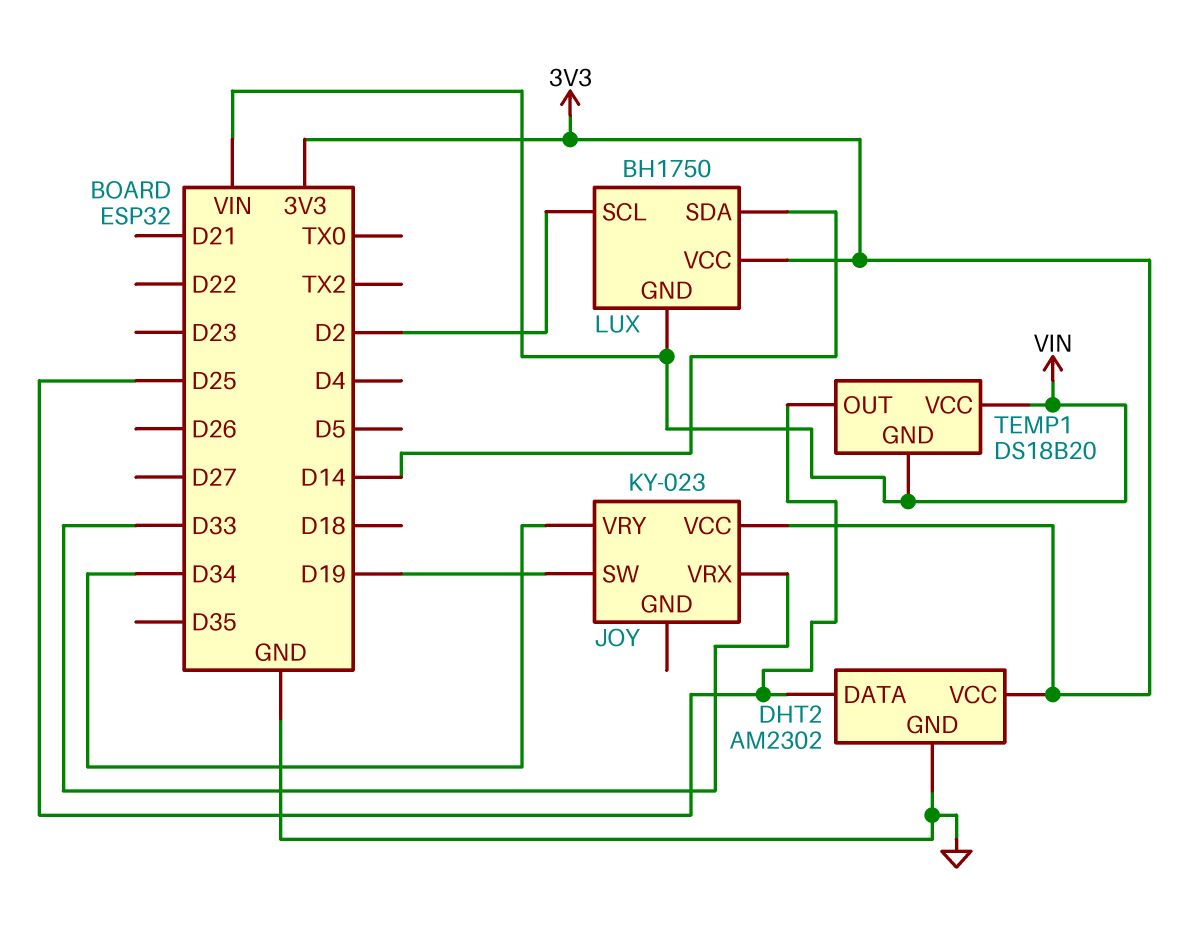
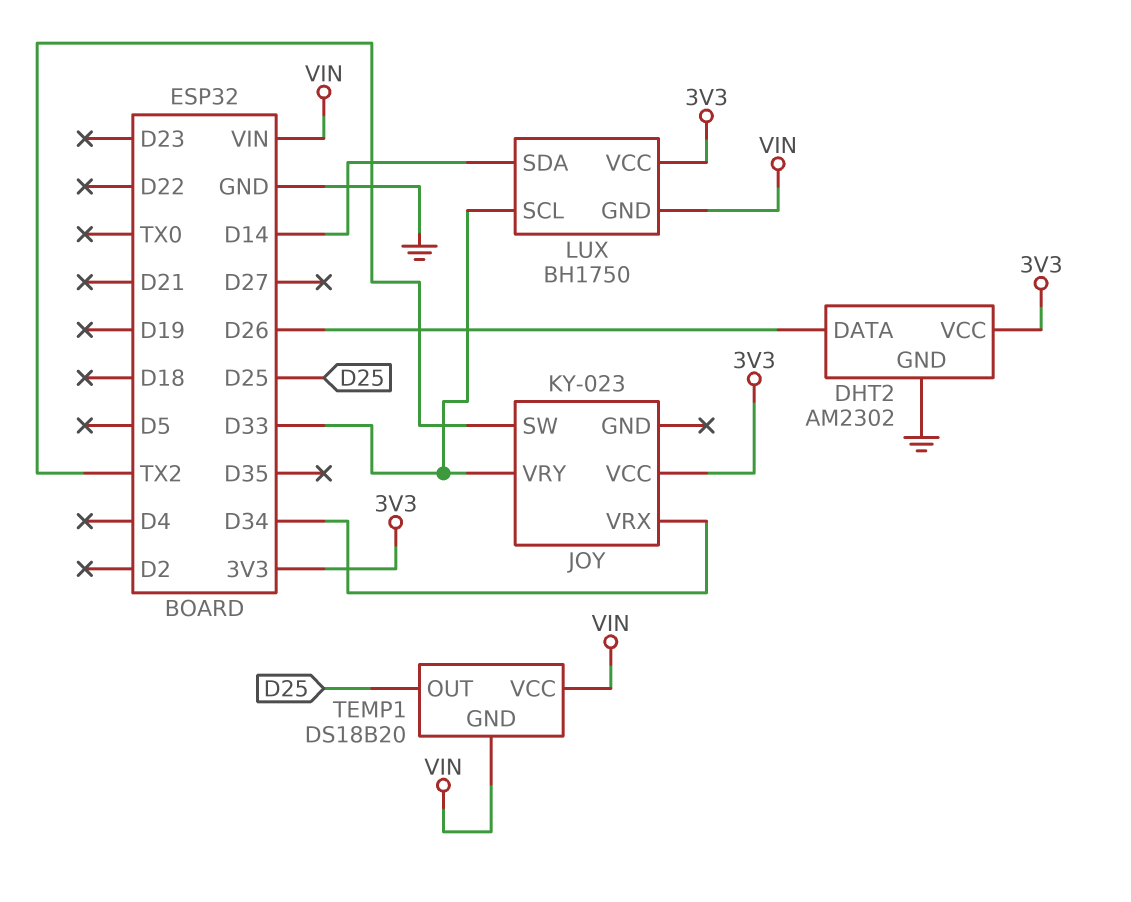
DHT2 pin DATA: D25 -> D26
JOY pin SW: D19 -> TX2
JOY pin VRX: D33 -> D34
JOY pin VRY: D34 -> D33
LUX pin SCL: D2 -> D33

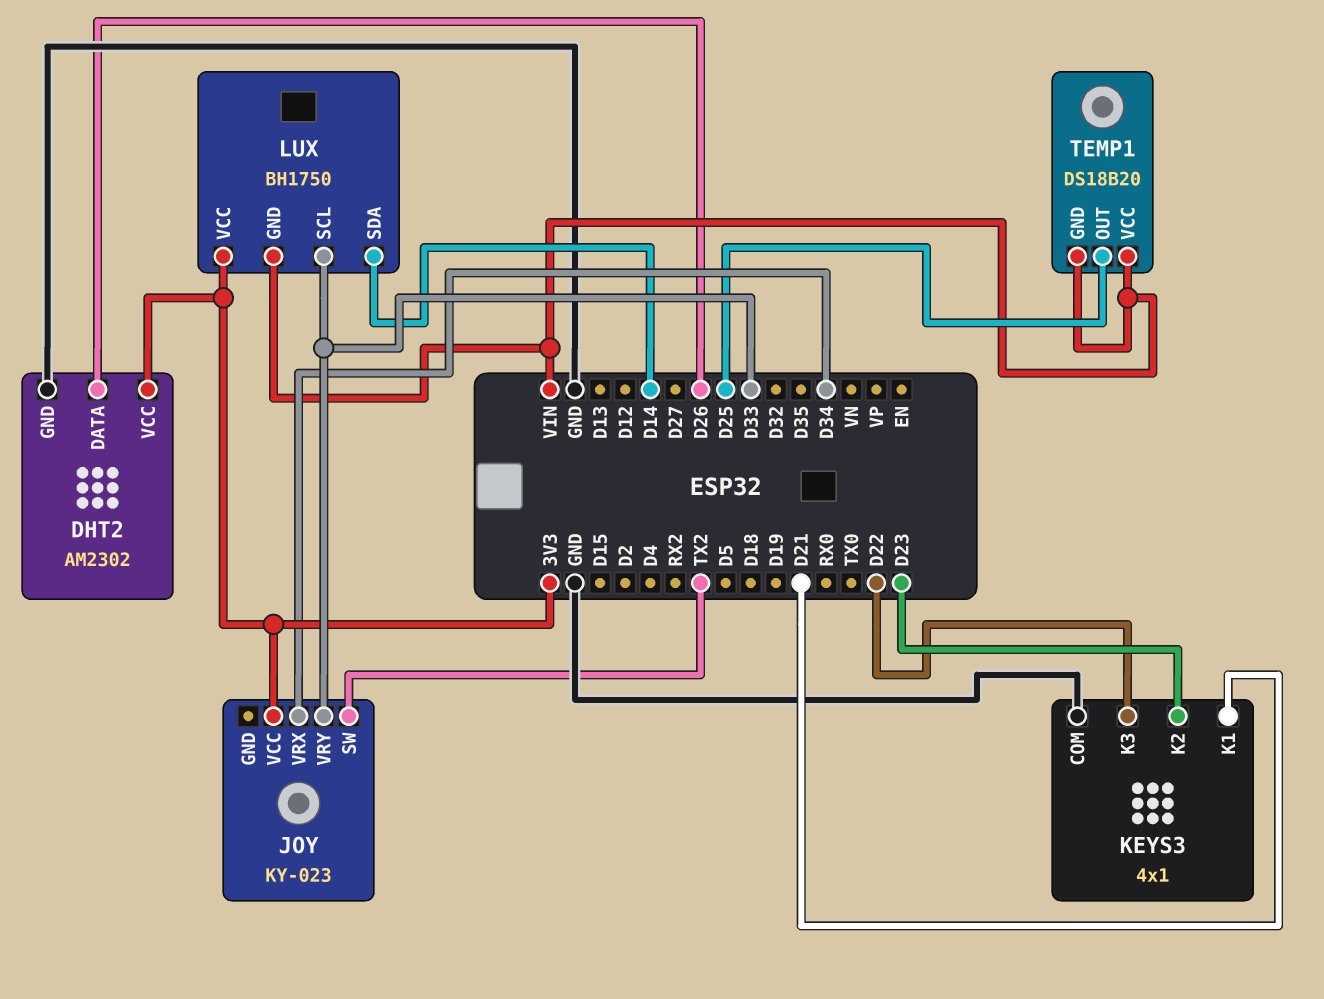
KEYS3: none -> 4x1
KEYS3 pin COM: none -> GND
KEYS3 pin K1: none -> D21
KEYS3 pin K2: none -> D23
KEYS3 pin K3: none -> D22

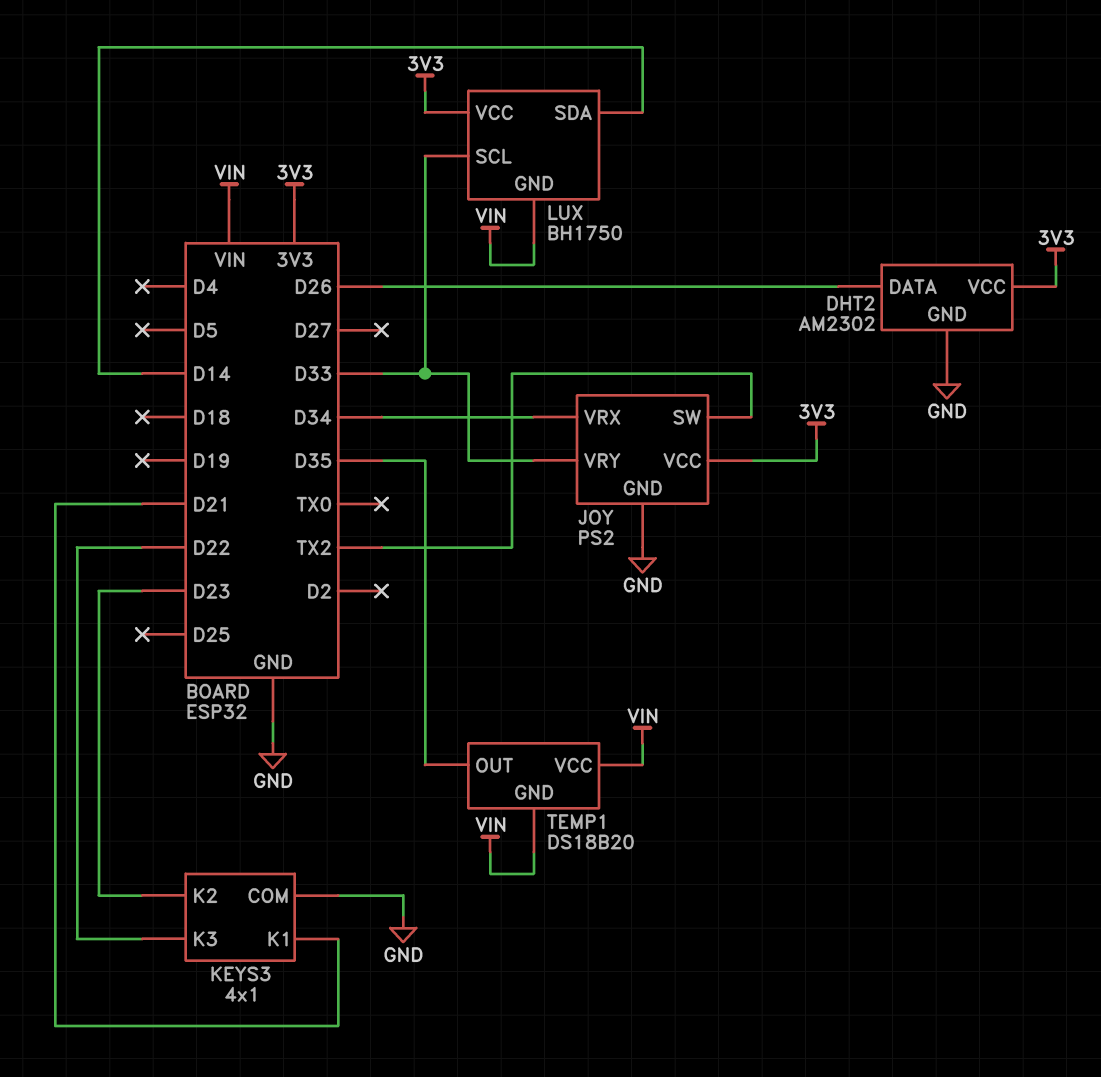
JOY: KY-023 -> PS2
JOY pin GND: none -> GND
TEMP1 pin OUT: D25 -> D35

